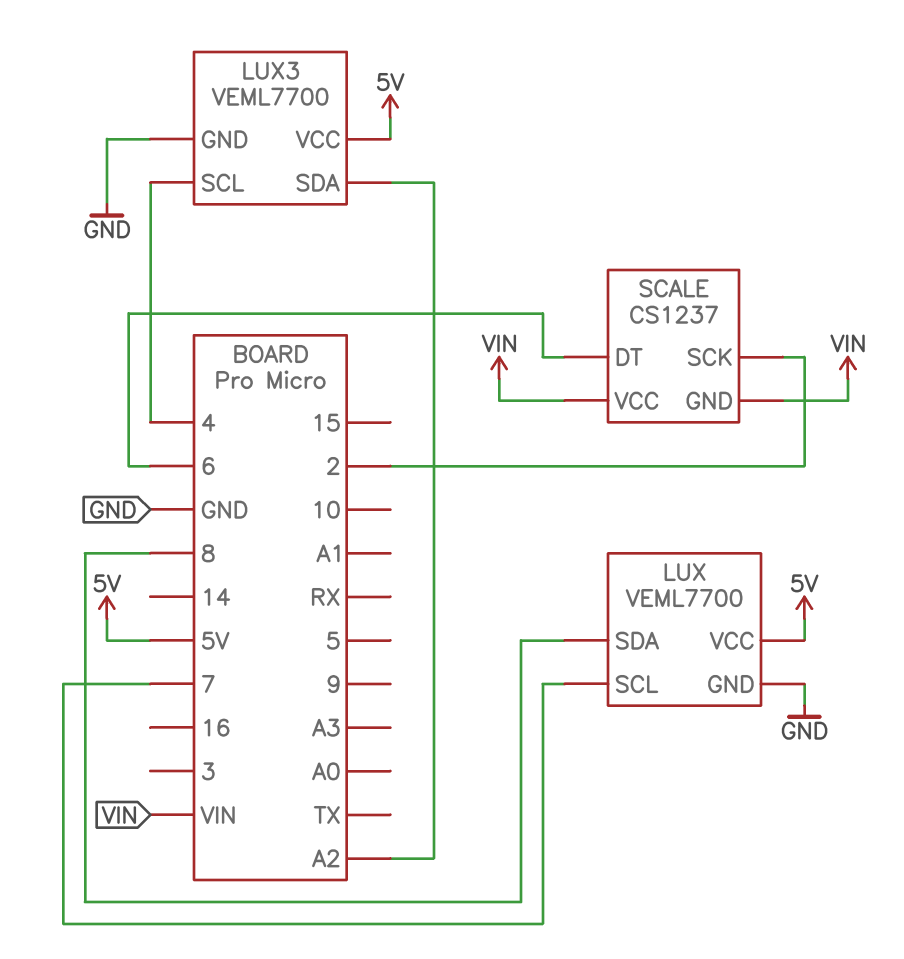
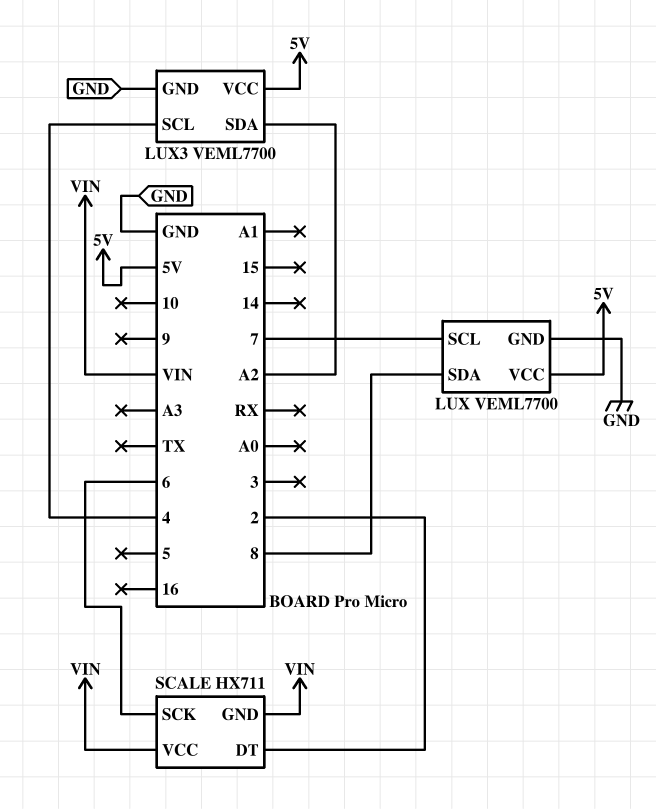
SCALE: CS1237 -> HX711
SCALE pin DT: 6 -> 2
SCALE pin SCK: 2 -> 6

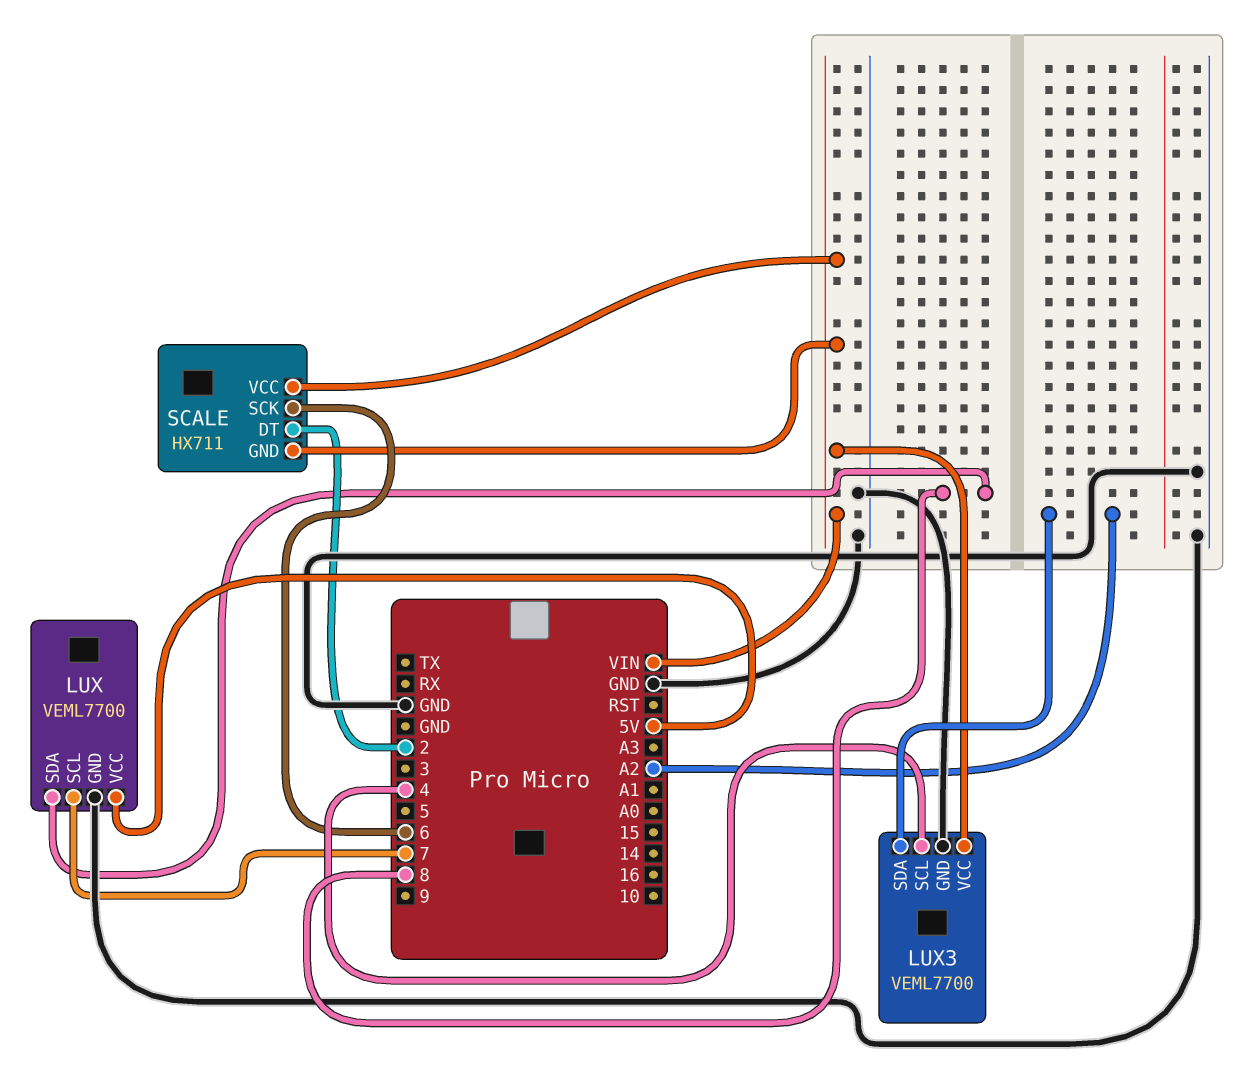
LUX3 pin VCC: 5V -> VIN

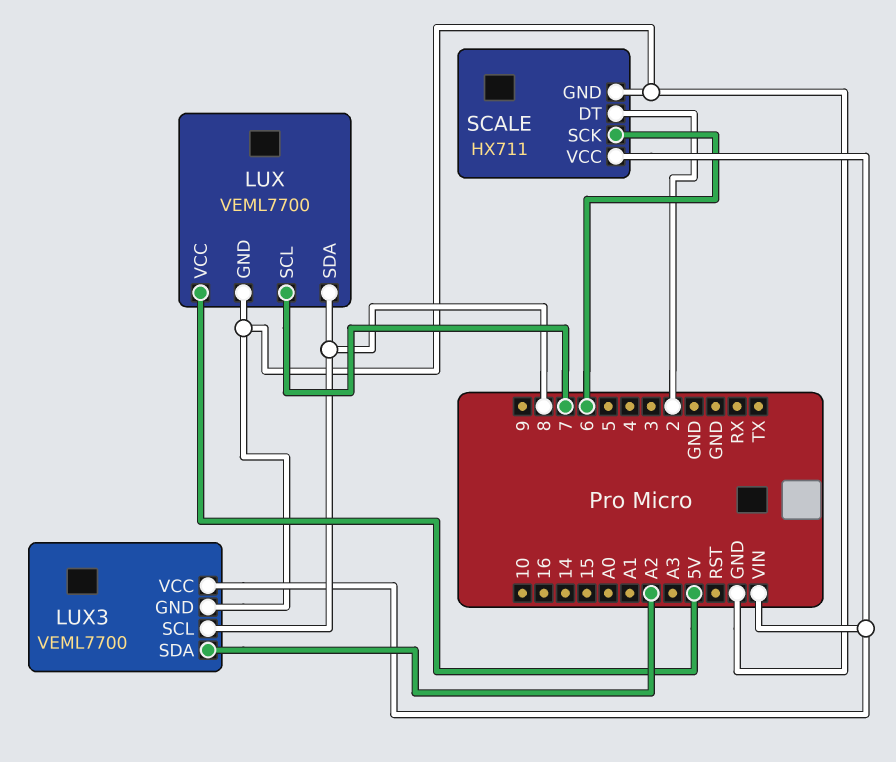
LUX3 pin SCL: 4 -> 8
SCALE pin GND: VIN -> GND

